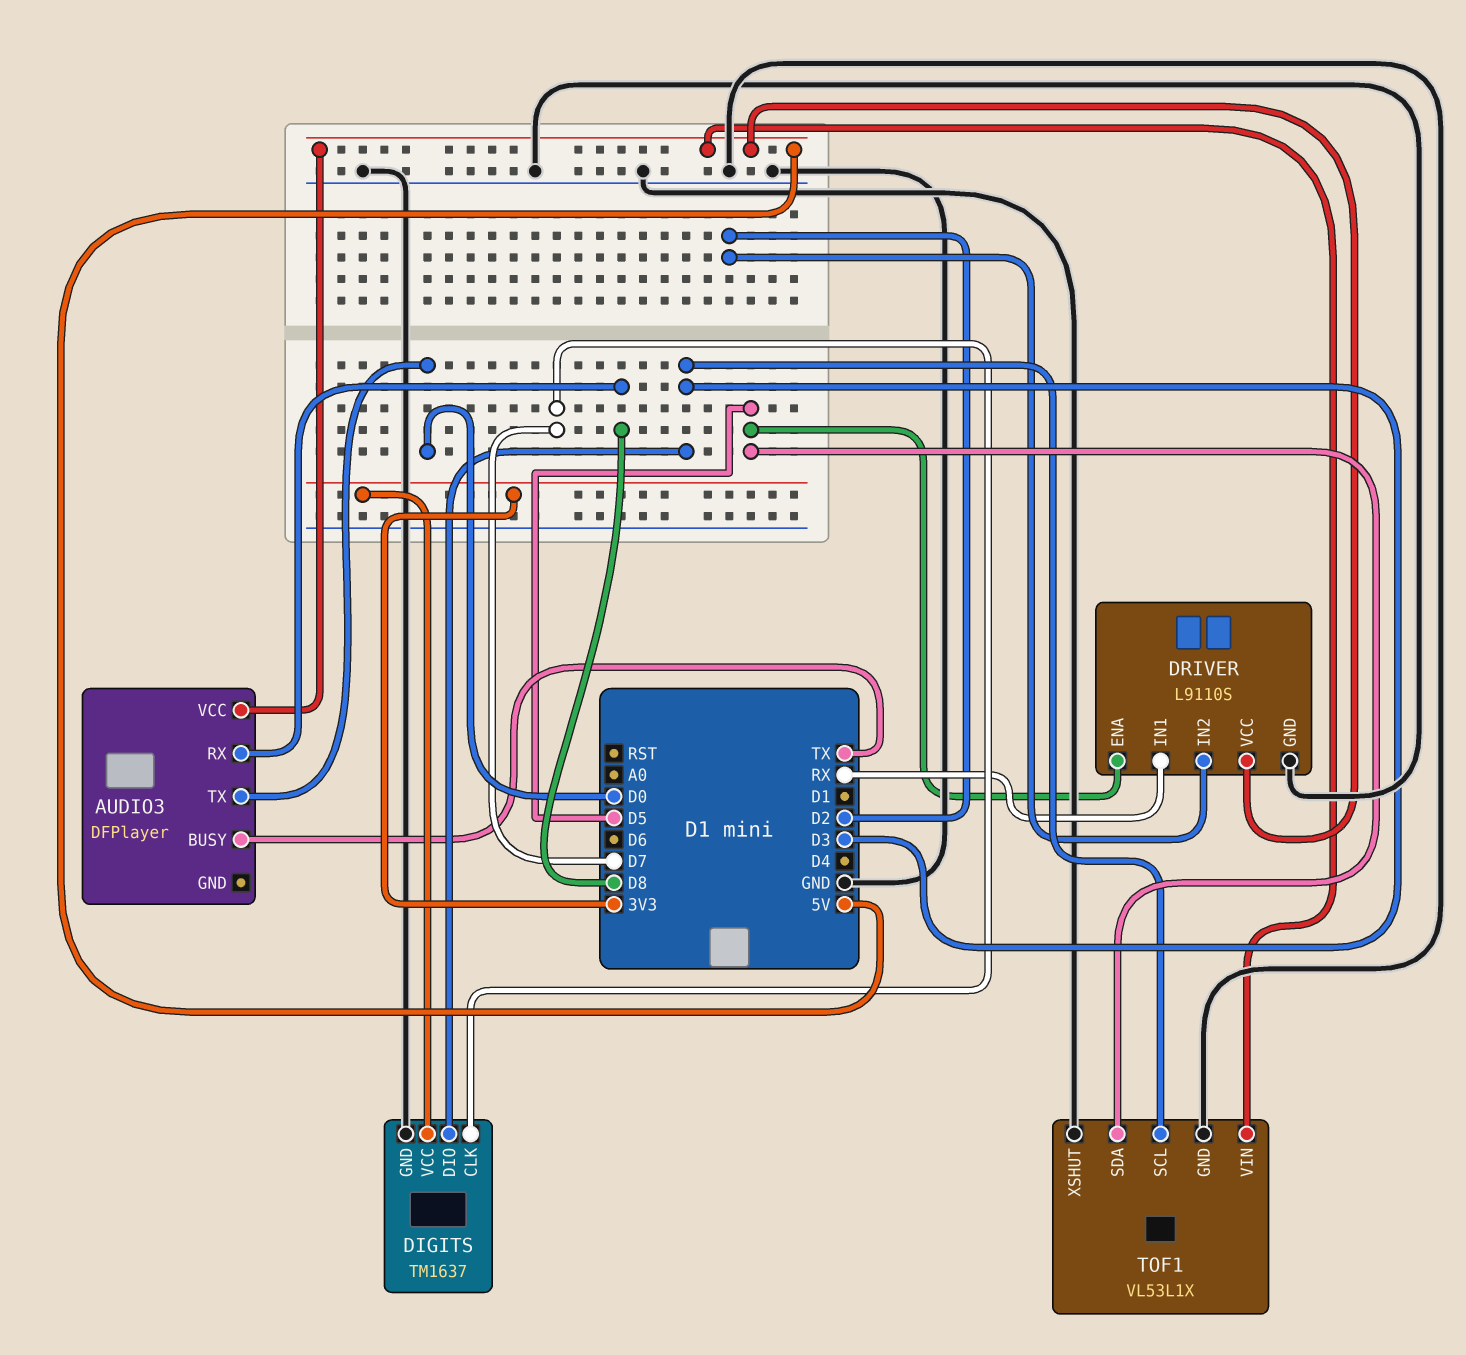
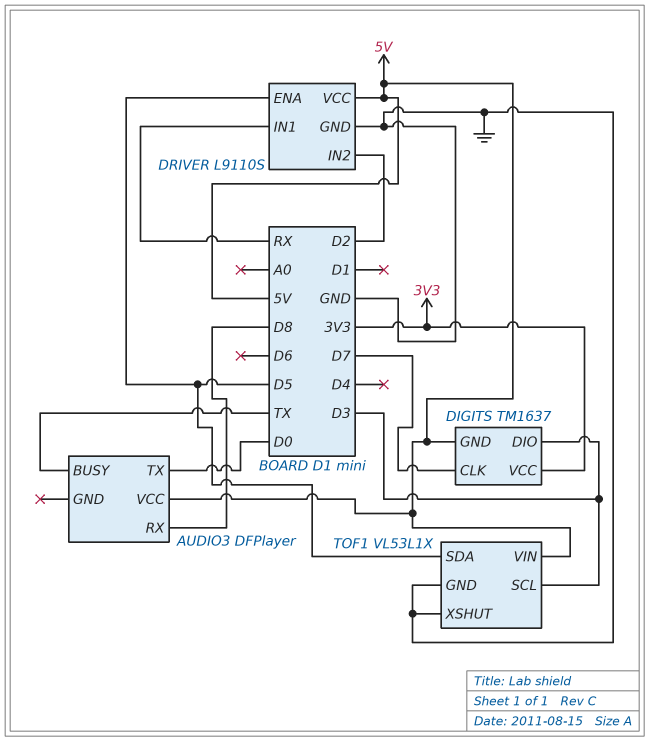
DIGITS pin GND: GND -> 5V

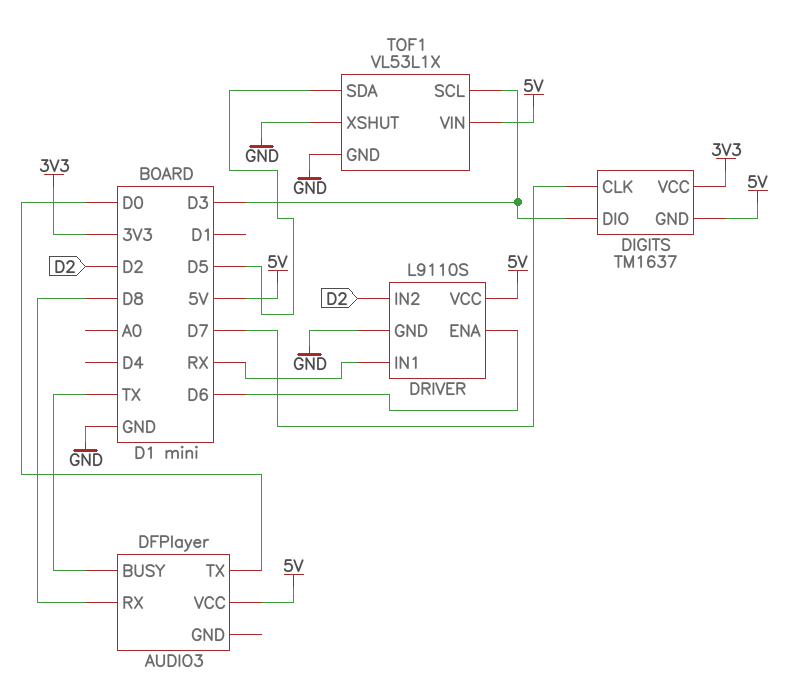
DRIVER pin ENA: D5 -> D6

